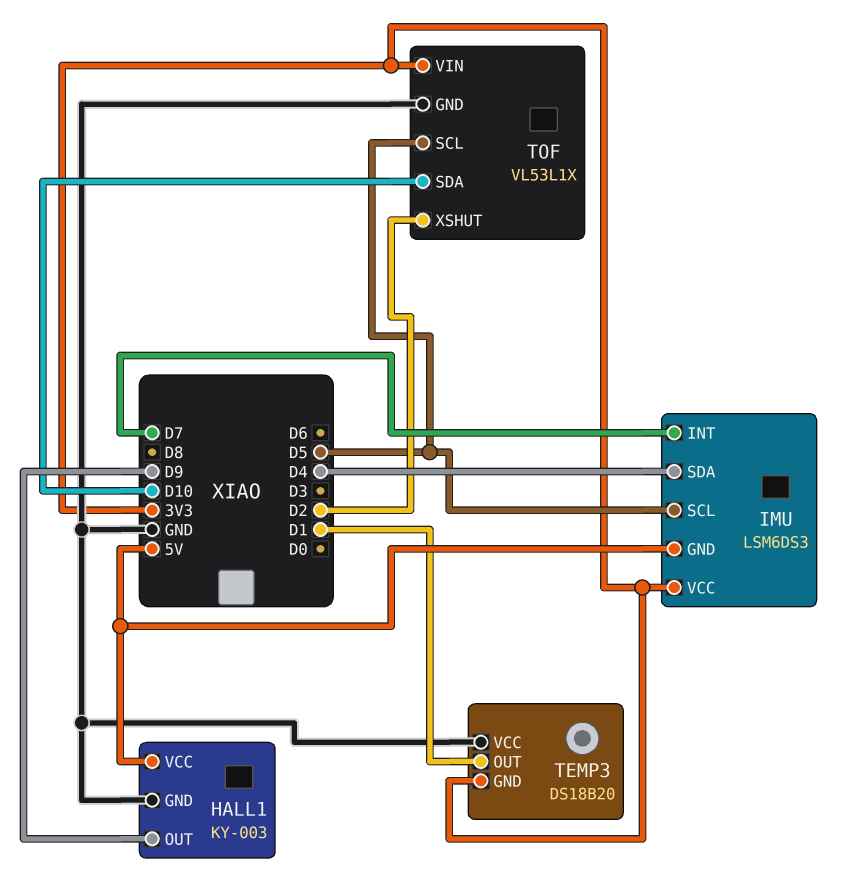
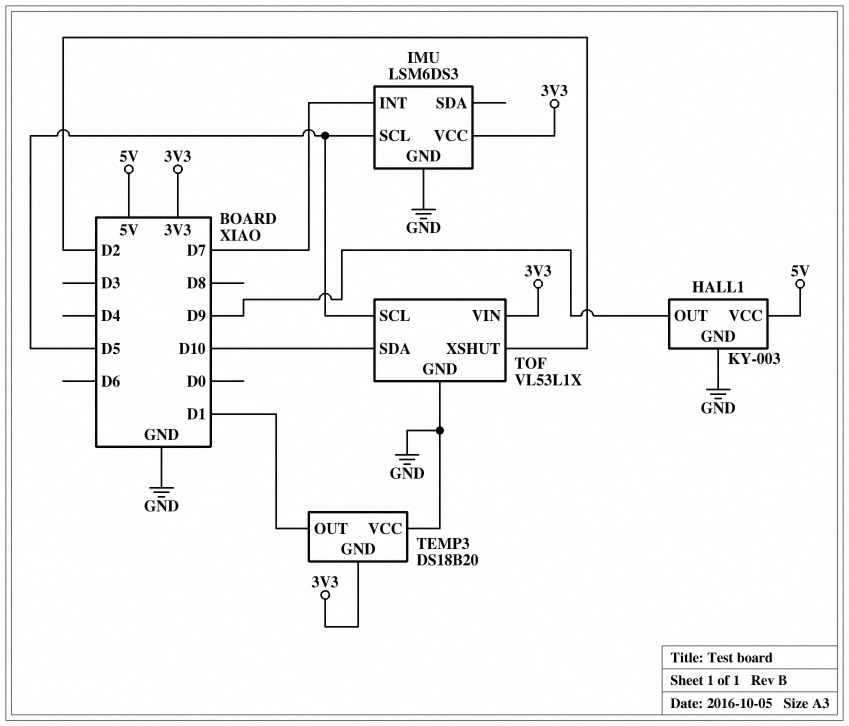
IMU pin GND: 5V -> GND
IMU pin SDA: D4 -> none

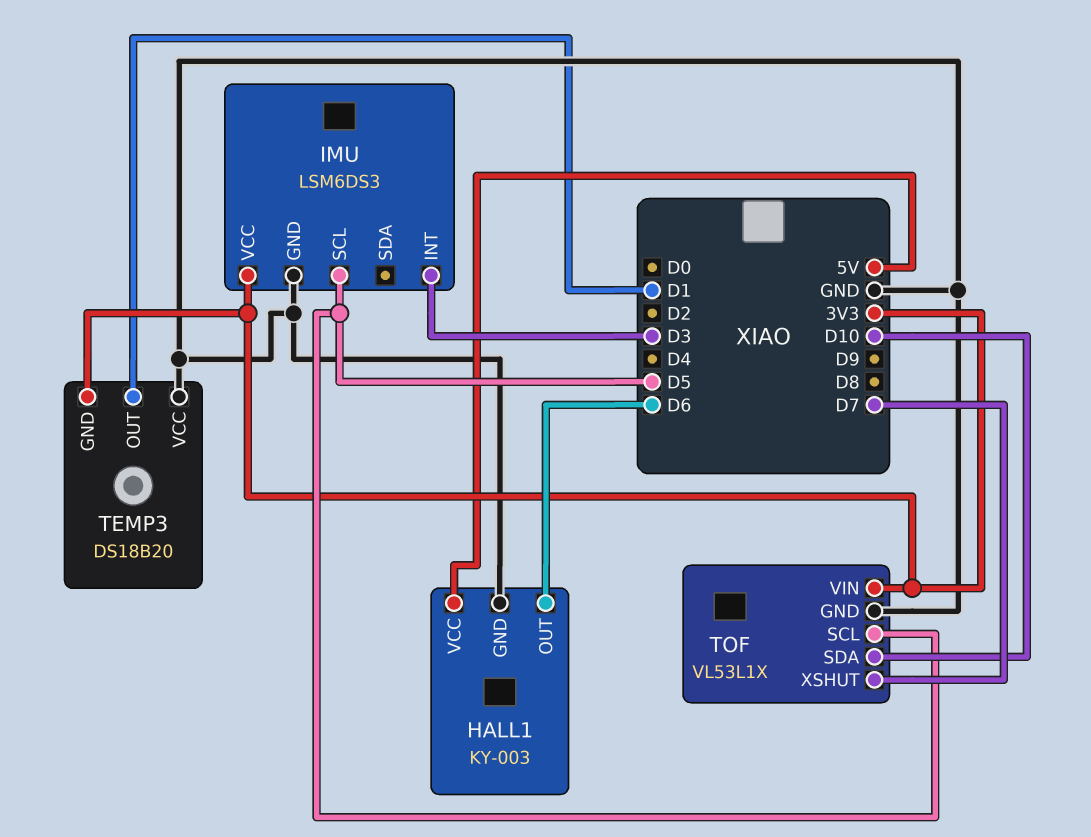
HALL1 pin OUT: D9 -> D6
IMU pin INT: D7 -> D3
TOF pin XSHUT: D2 -> D7

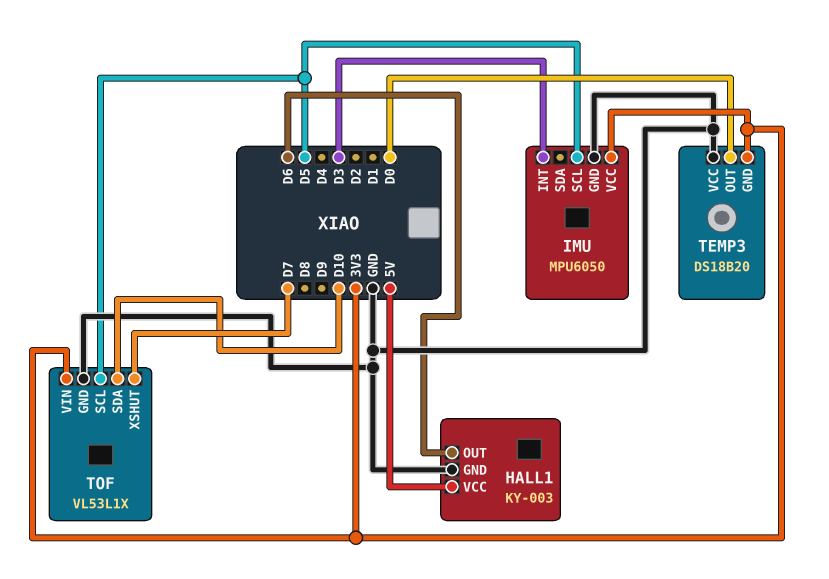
IMU: LSM6DS3 -> MPU6050
TEMP3 pin OUT: D1 -> D0

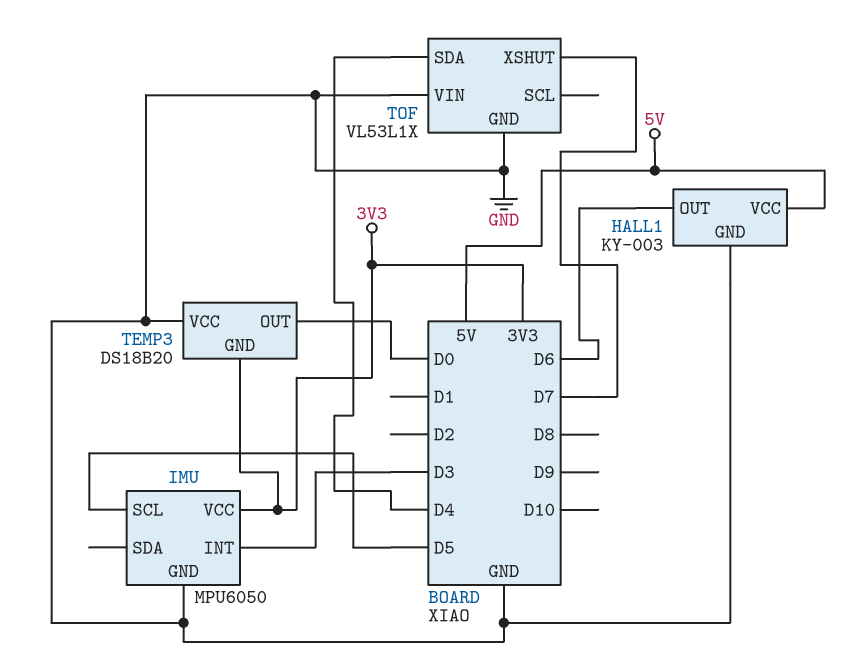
TOF pin SCL: D5 -> none
TOF pin SDA: D10 -> D4
TOF pin VIN: 3V3 -> GND

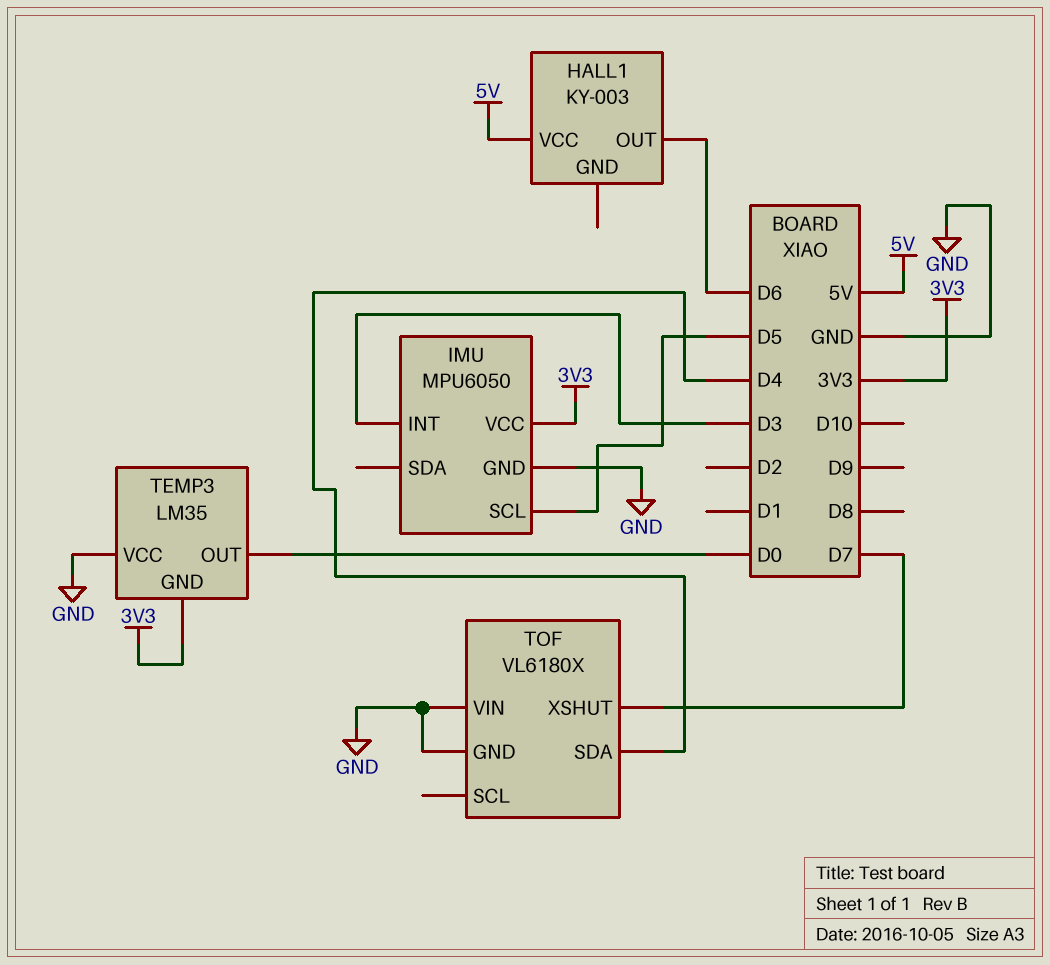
HALL1 pin GND: GND -> none
TEMP3: DS18B20 -> LM35
TOF: VL53L1X -> VL6180X

